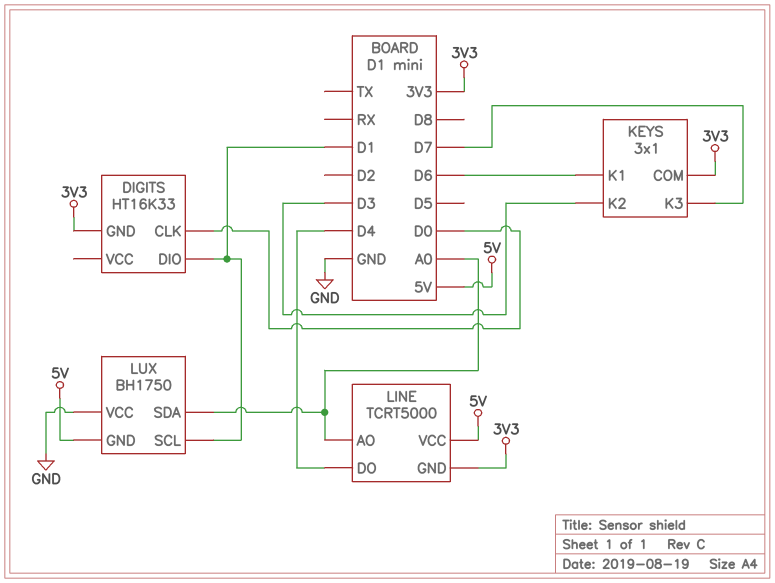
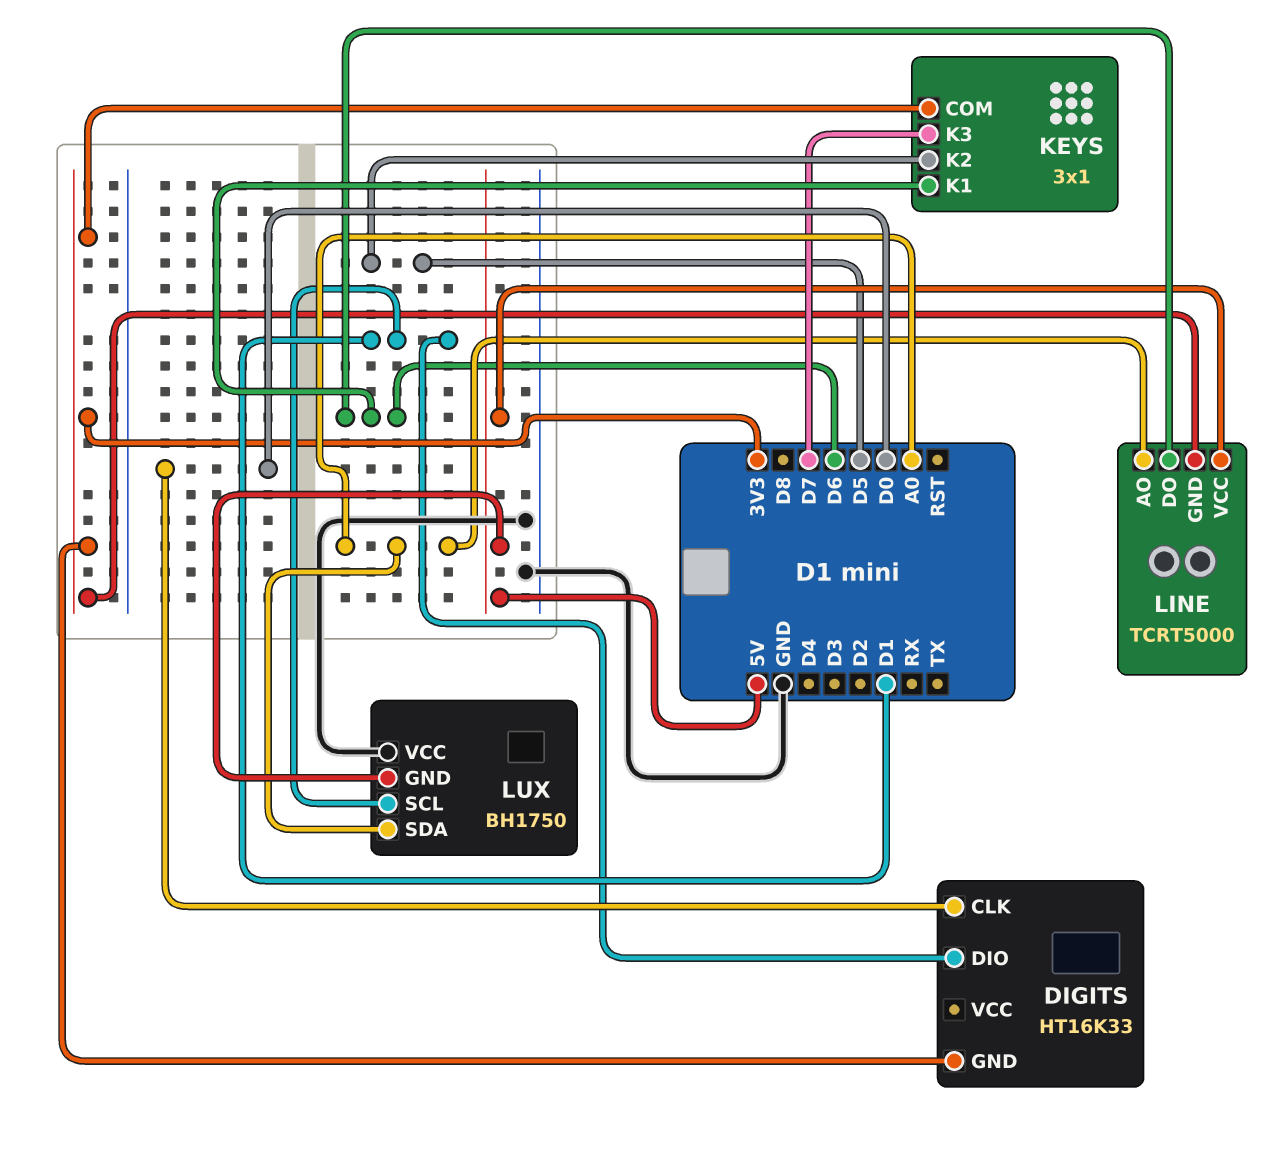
KEYS pin K2: D3 -> D5
LINE pin DO: D4 -> D6

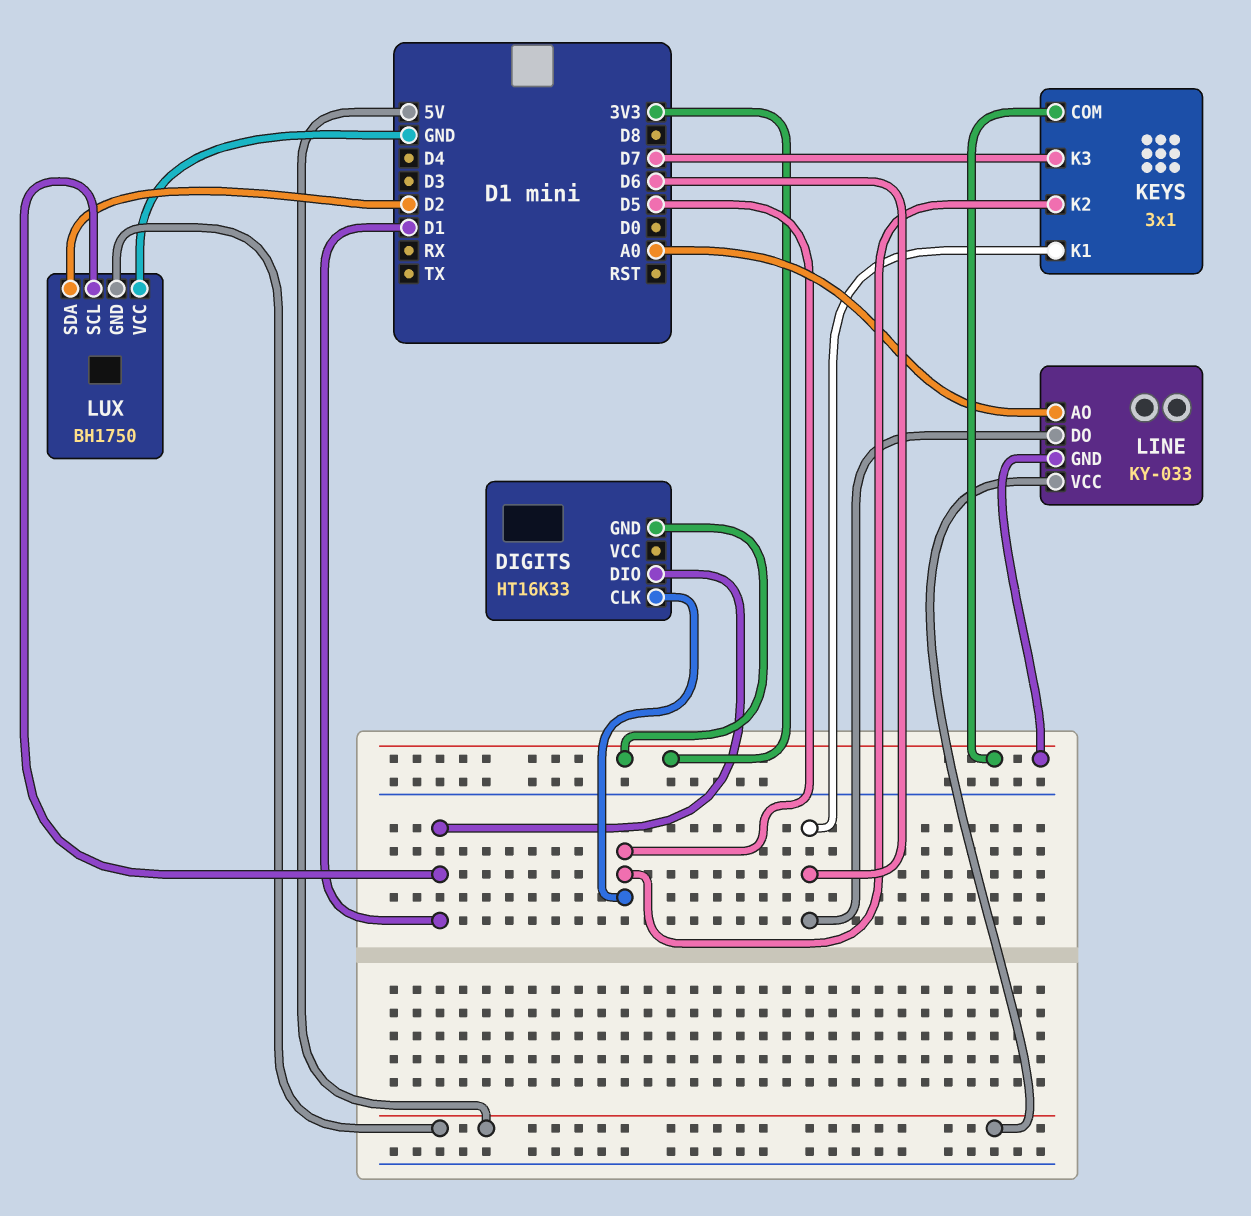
DIGITS pin CLK: D0 -> D5
LINE: TCRT5000 -> KY-033
LUX pin SDA: A0 -> D2

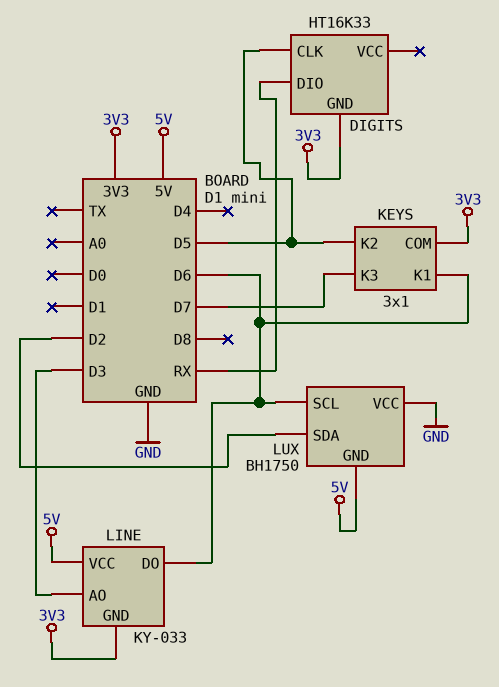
DIGITS pin DIO: D1 -> RX
LINE pin AO: A0 -> D3
LUX pin SCL: D1 -> D6

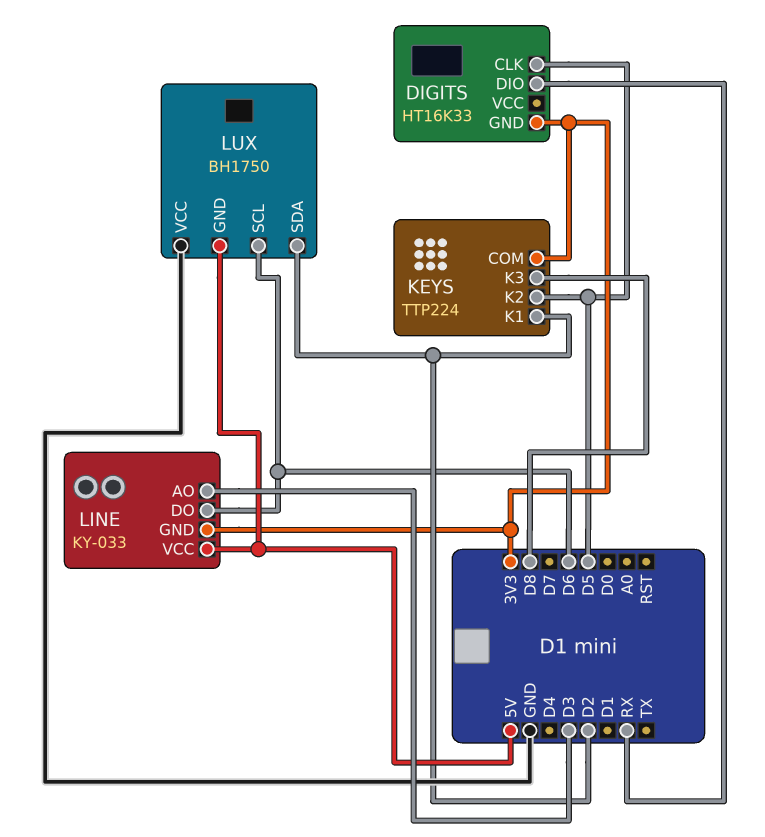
KEYS: 3x1 -> TTP224
KEYS pin K1: D6 -> D2
KEYS pin K3: D7 -> D8

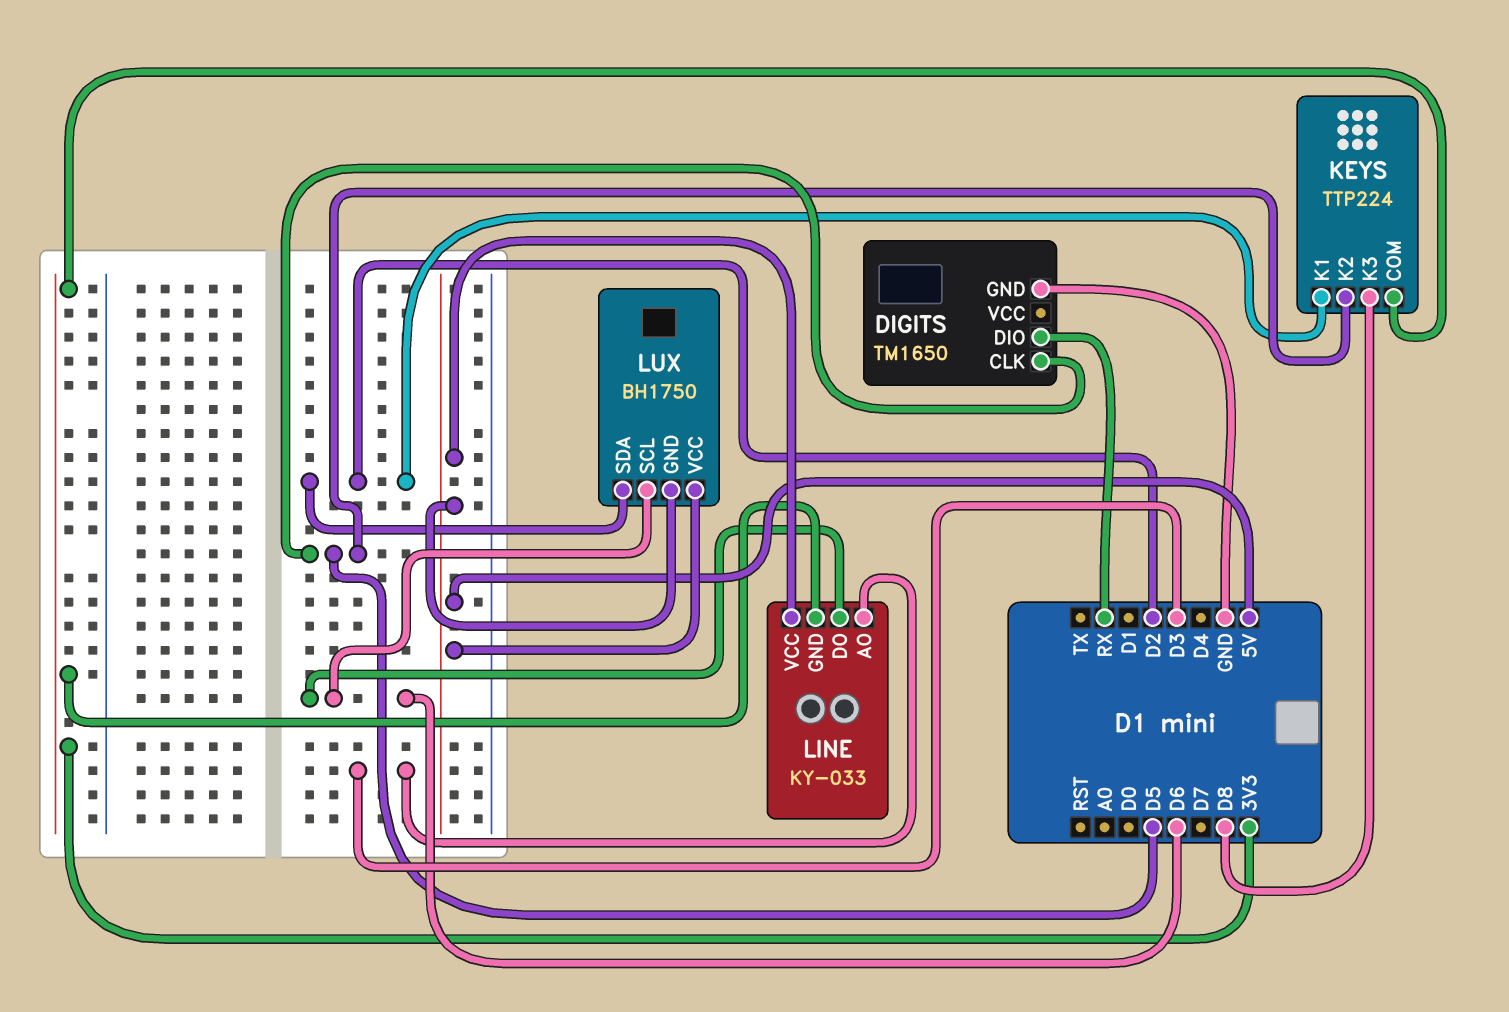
DIGITS: HT16K33 -> TM1650
DIGITS pin GND: 3V3 -> GND
LUX pin VCC: GND -> 5V

